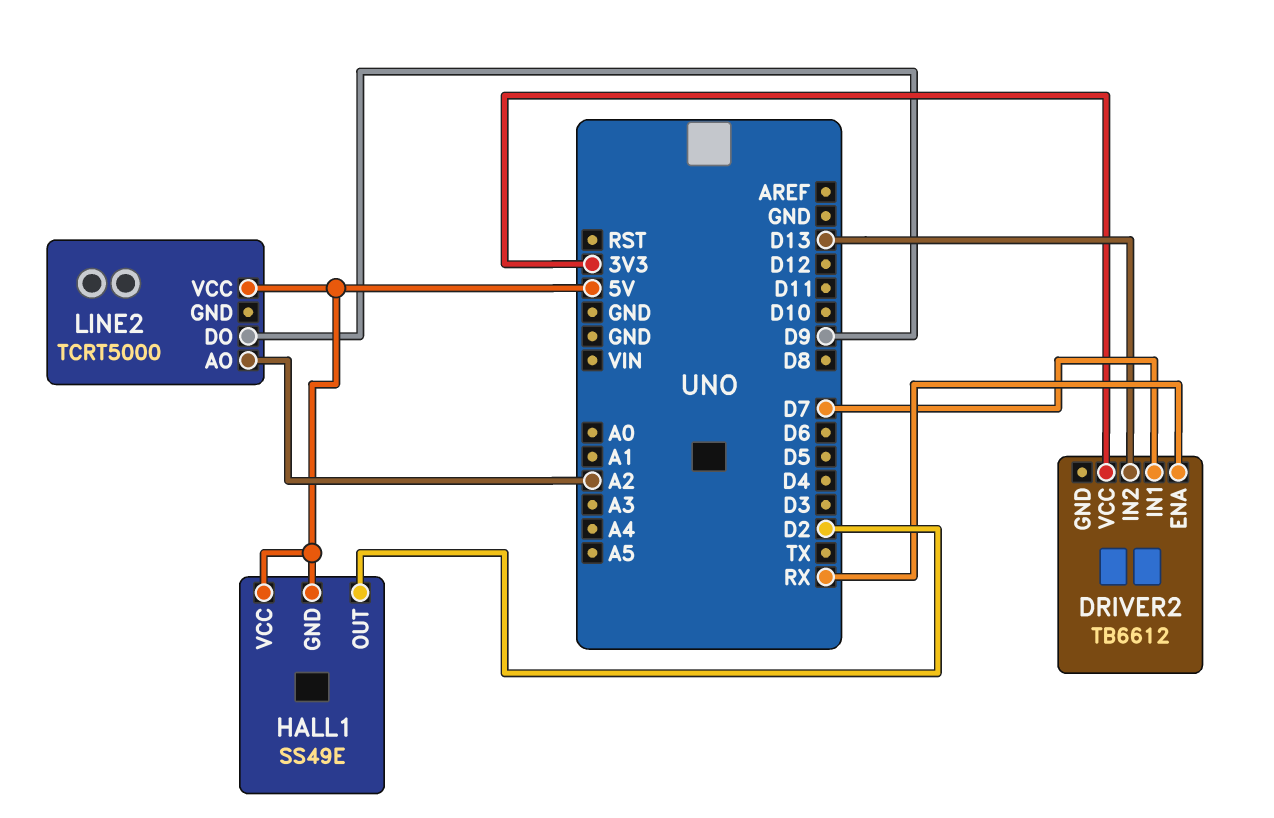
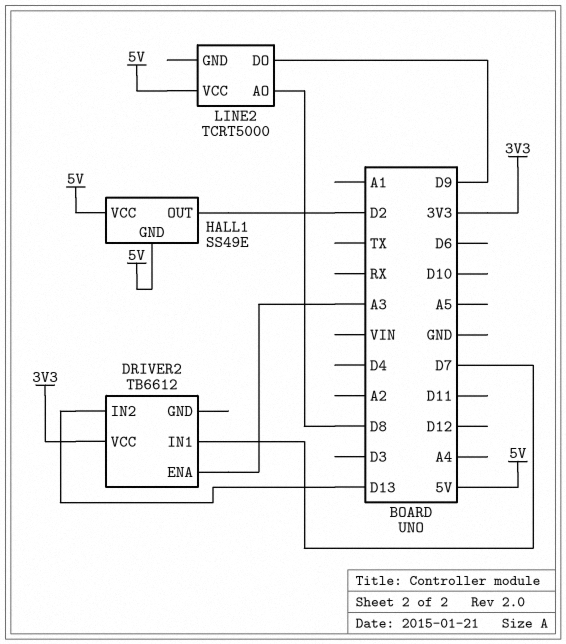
DRIVER2 pin ENA: RX -> A3
LINE2 pin AO: A2 -> D8

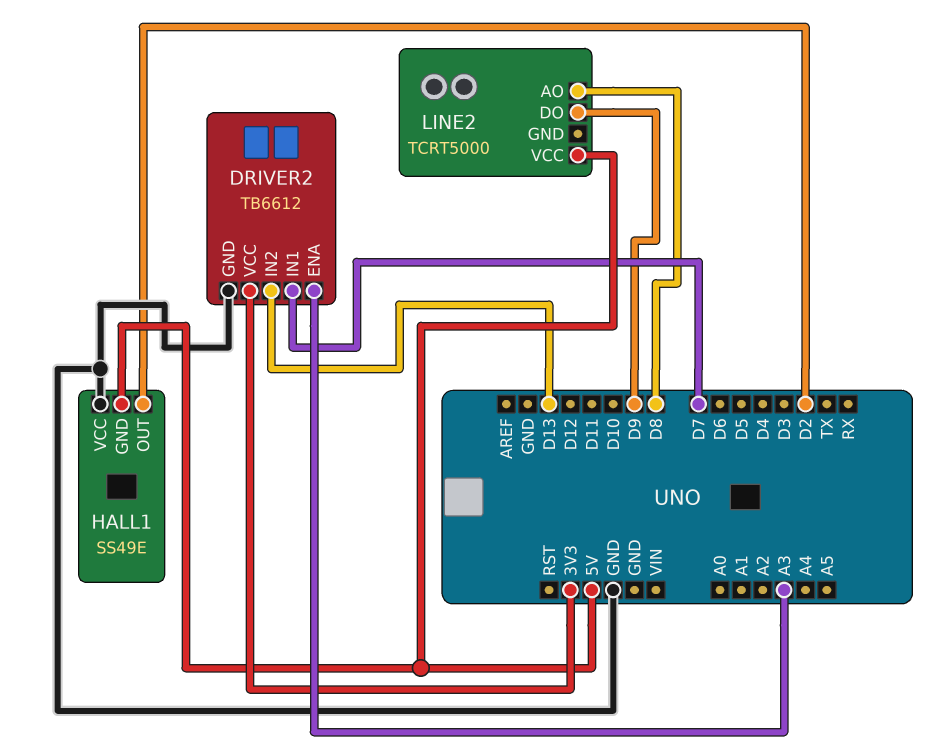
DRIVER2 pin GND: none -> GND
HALL1 pin VCC: 5V -> GND

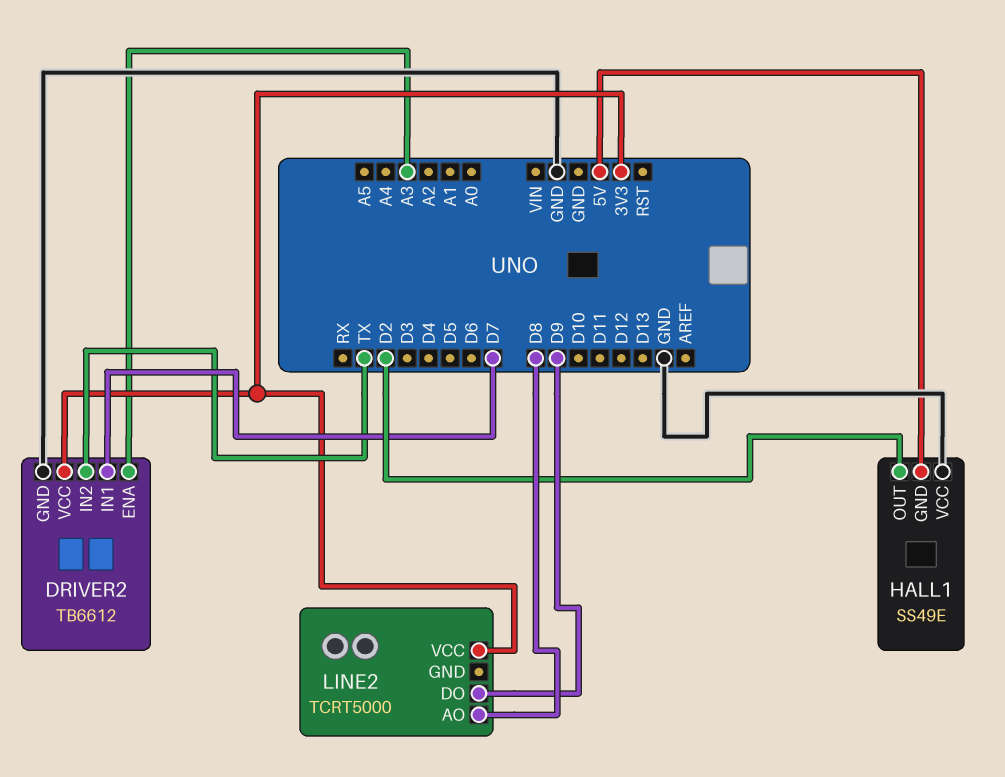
DRIVER2 pin IN2: D13 -> TX
LINE2 pin VCC: 5V -> 3V3

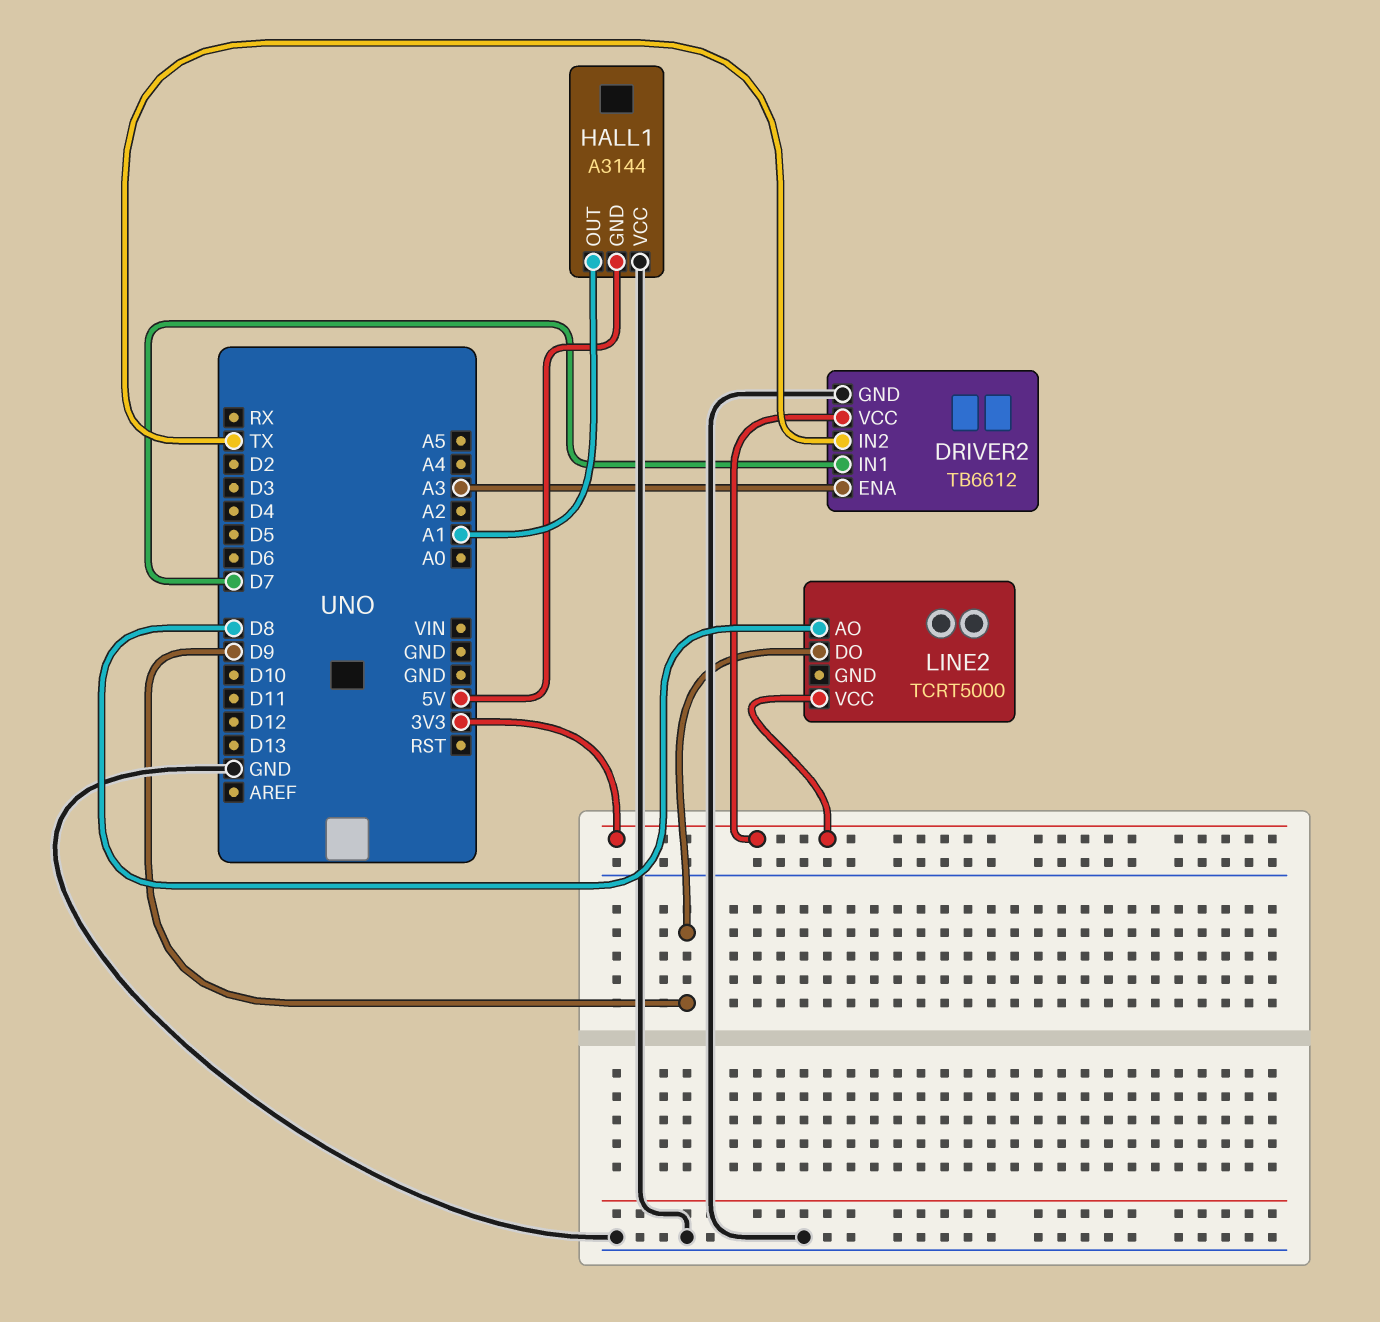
HALL1: SS49E -> A3144
HALL1 pin OUT: D2 -> A1

